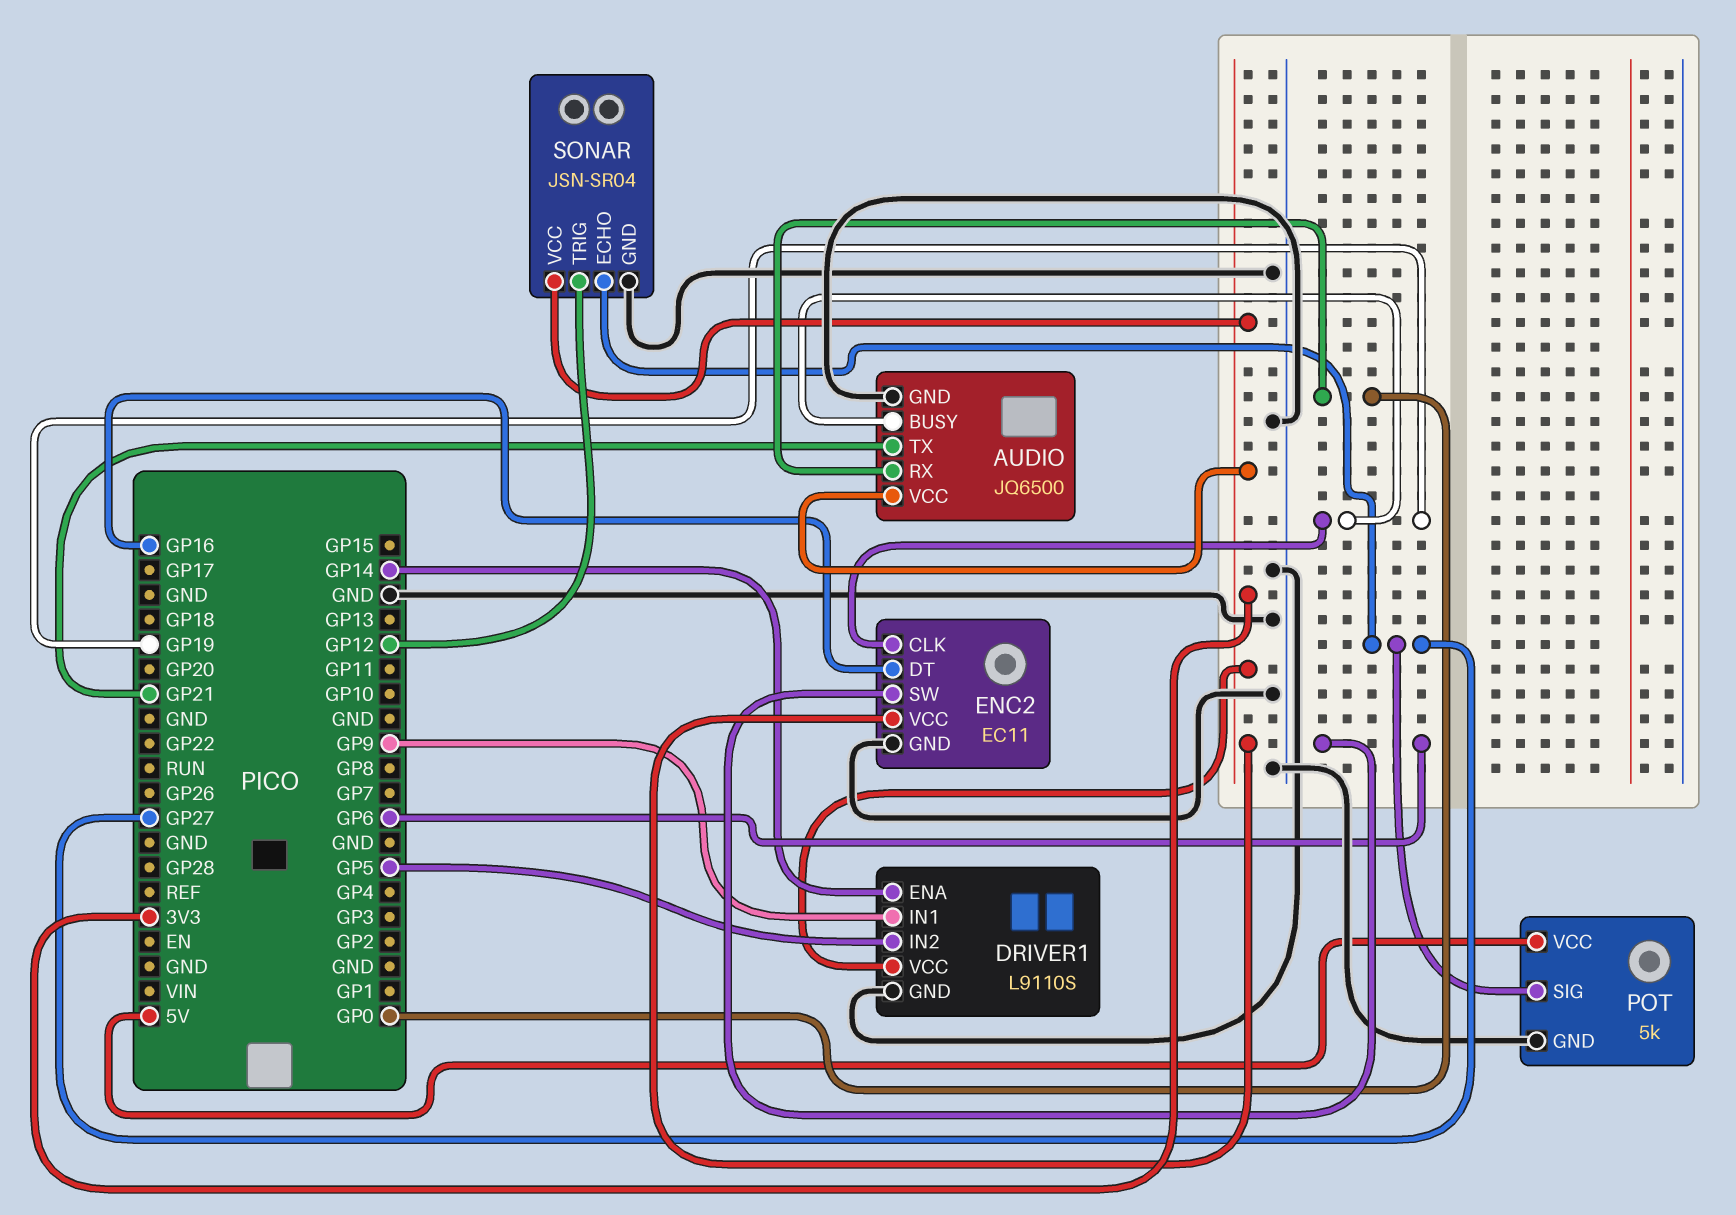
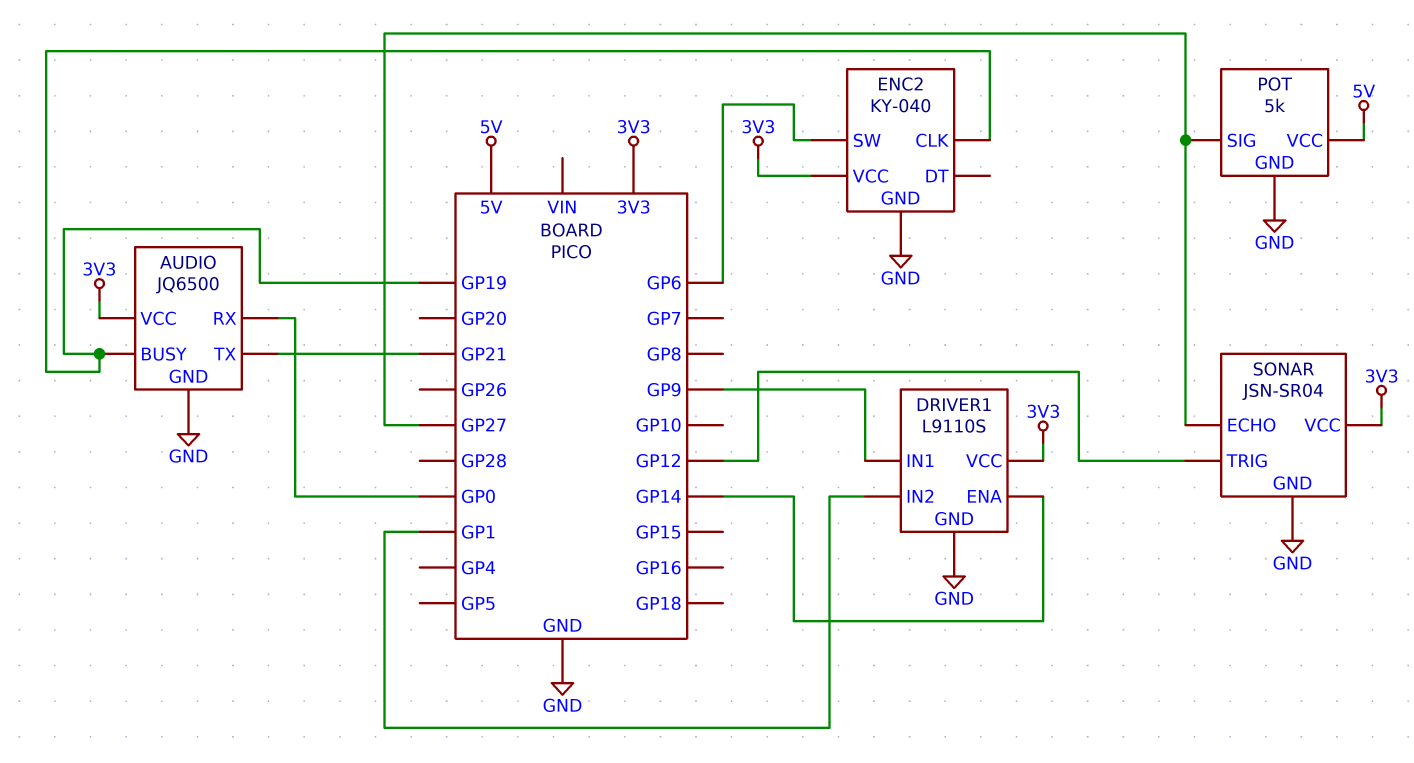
DRIVER1 pin IN2: GP5 -> GP1
ENC2: EC11 -> KY-040
ENC2 pin DT: GP16 -> none

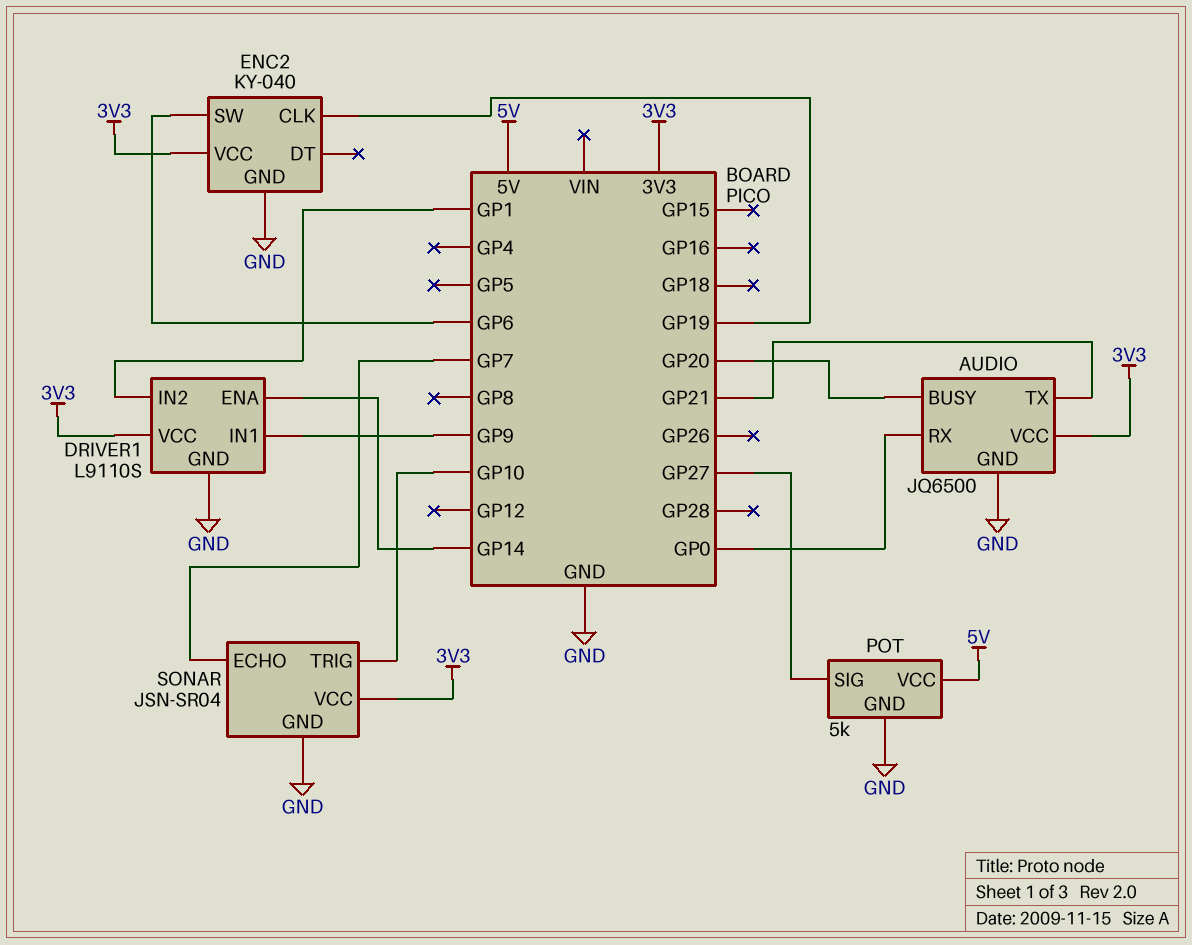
AUDIO pin BUSY: GP19 -> GP20
SONAR pin ECHO: GP27 -> GP7
SONAR pin TRIG: GP12 -> GP10

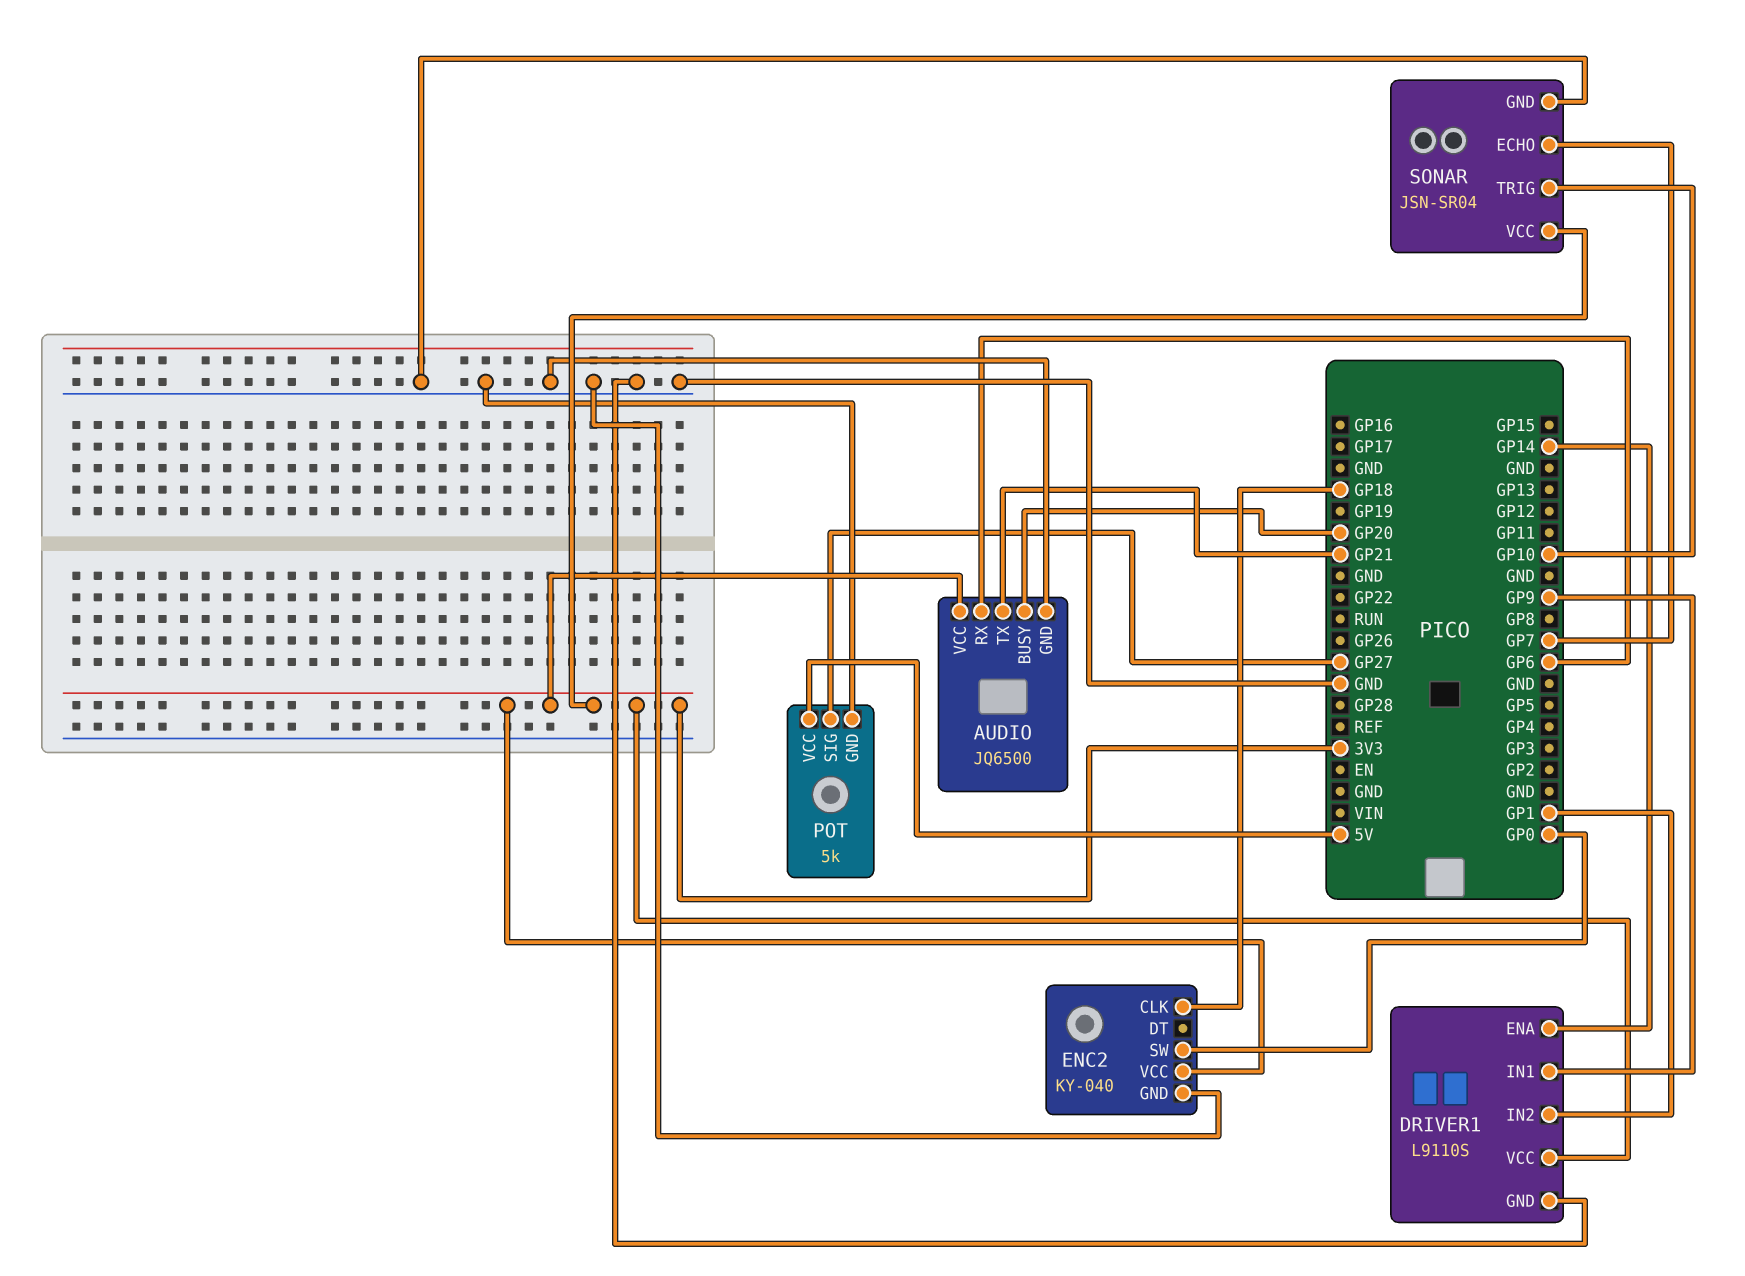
AUDIO pin RX: GP0 -> GP6
ENC2 pin CLK: GP19 -> GP18
ENC2 pin SW: GP6 -> GP0

